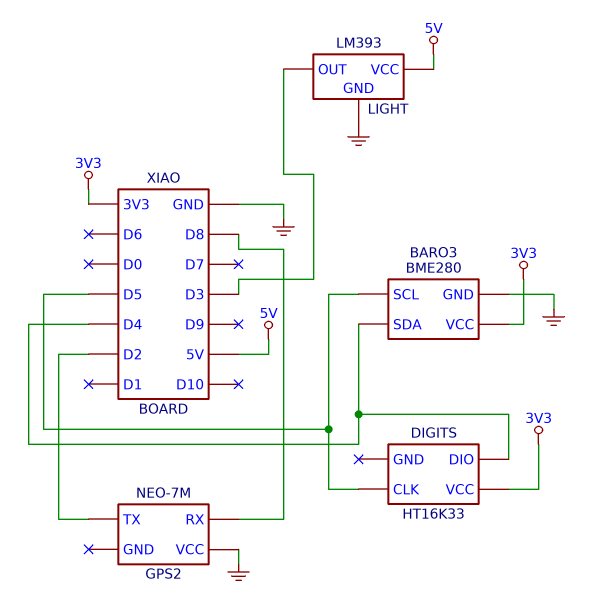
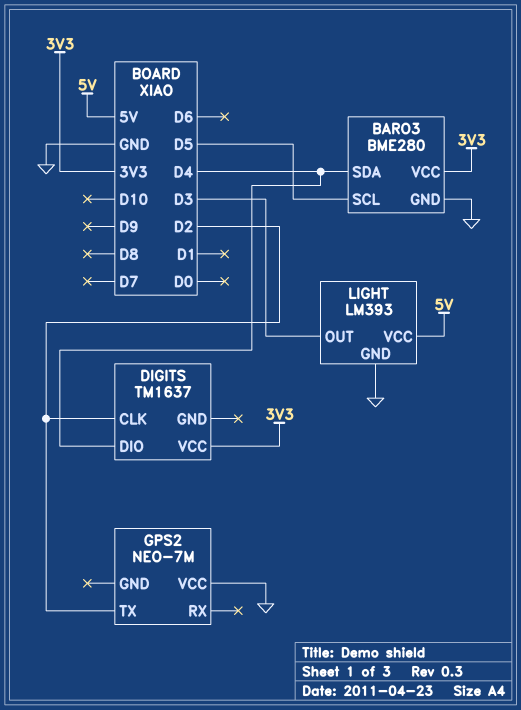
DIGITS: HT16K33 -> TM1637
DIGITS pin CLK: D5 -> D2
GPS2 pin RX: D8 -> none

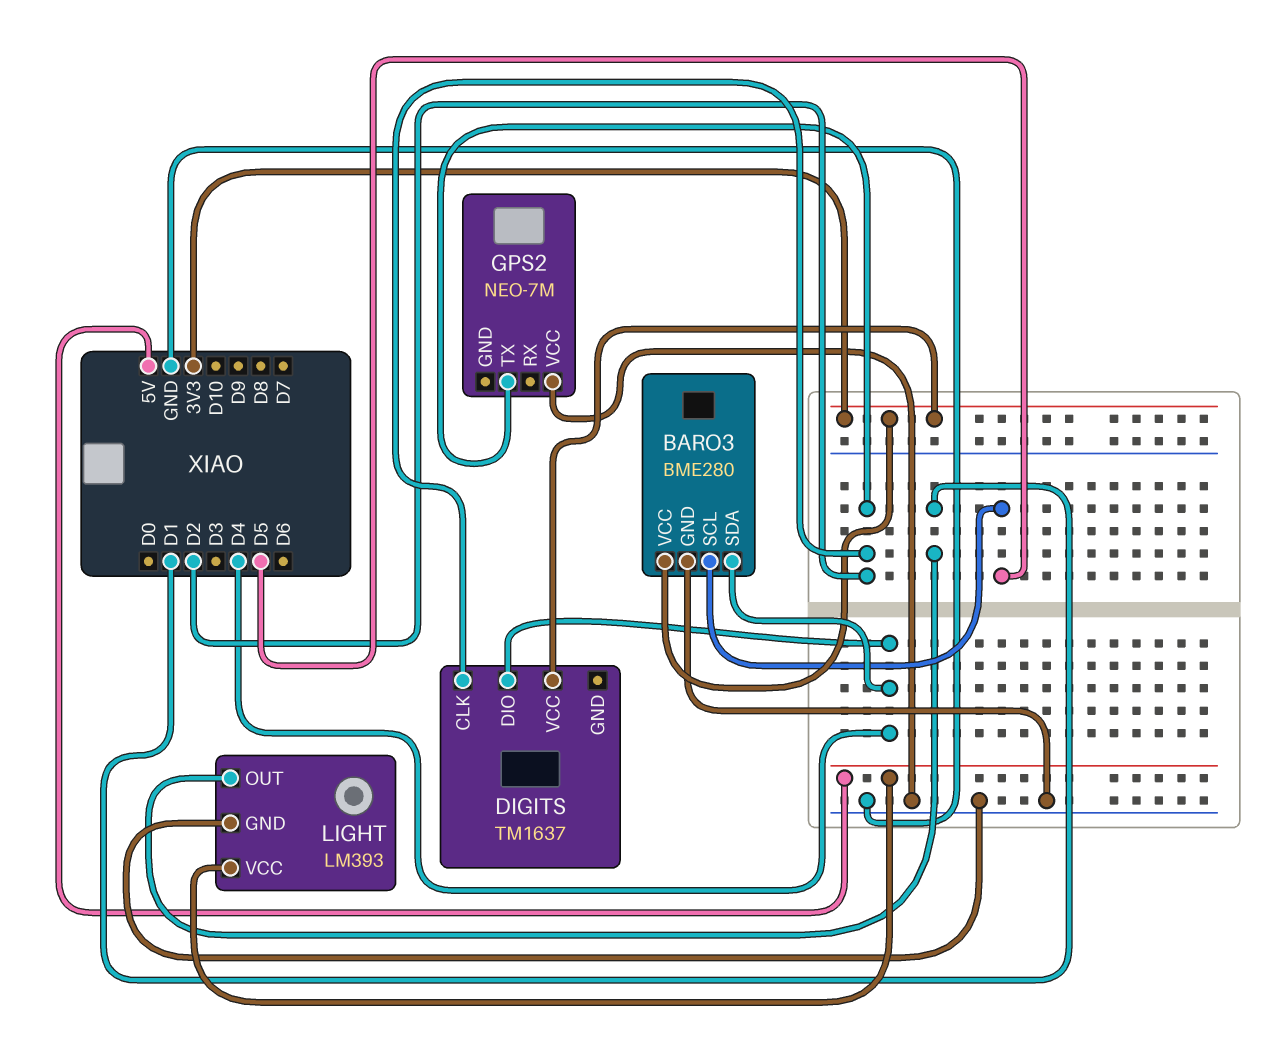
LIGHT pin OUT: D3 -> D1

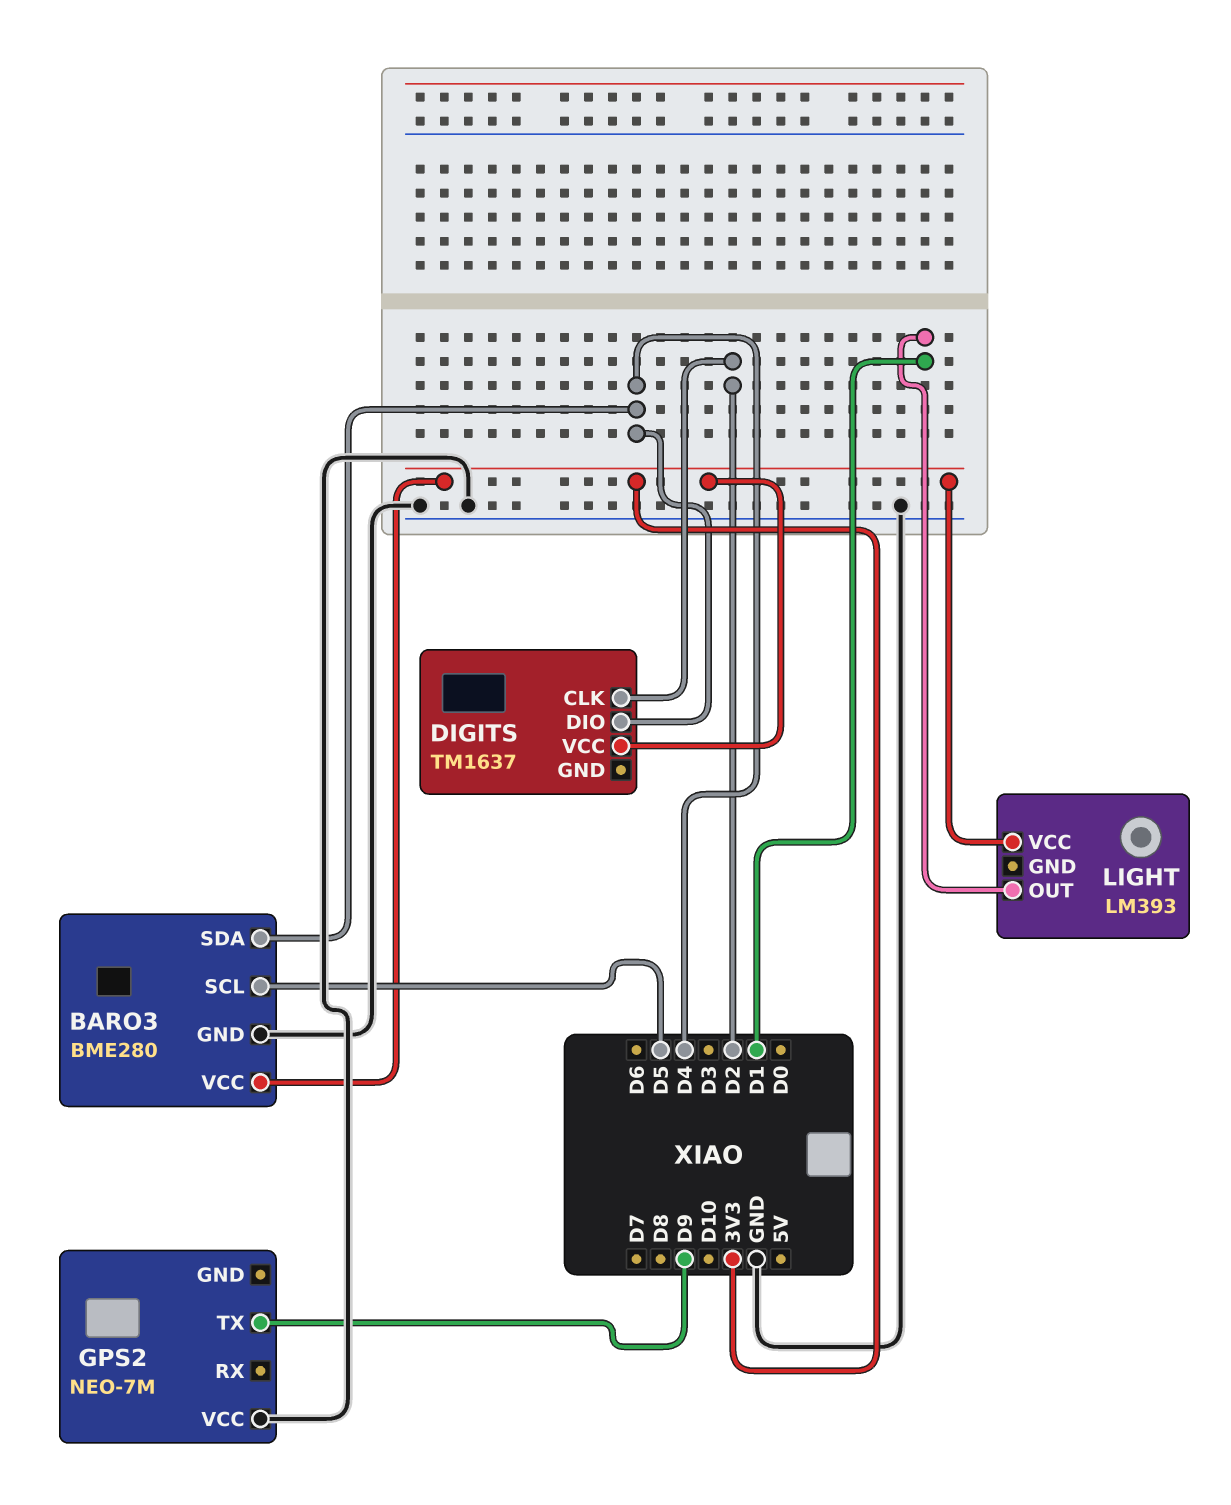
GPS2 pin TX: D2 -> D9
LIGHT pin GND: GND -> none
LIGHT pin VCC: 5V -> 3V3

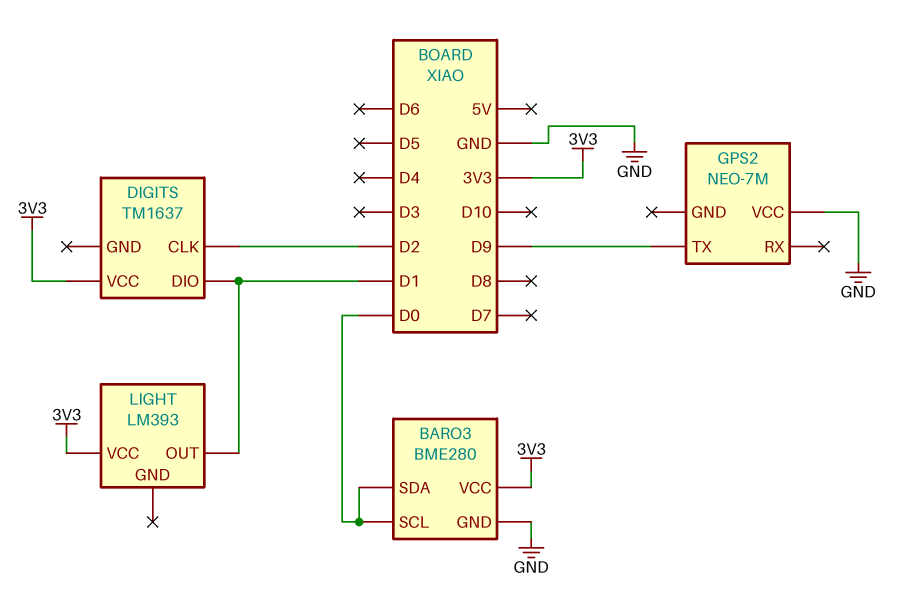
BARO3 pin SCL: D5 -> D0
BARO3 pin SDA: D4 -> D0
DIGITS pin DIO: D4 -> D1

